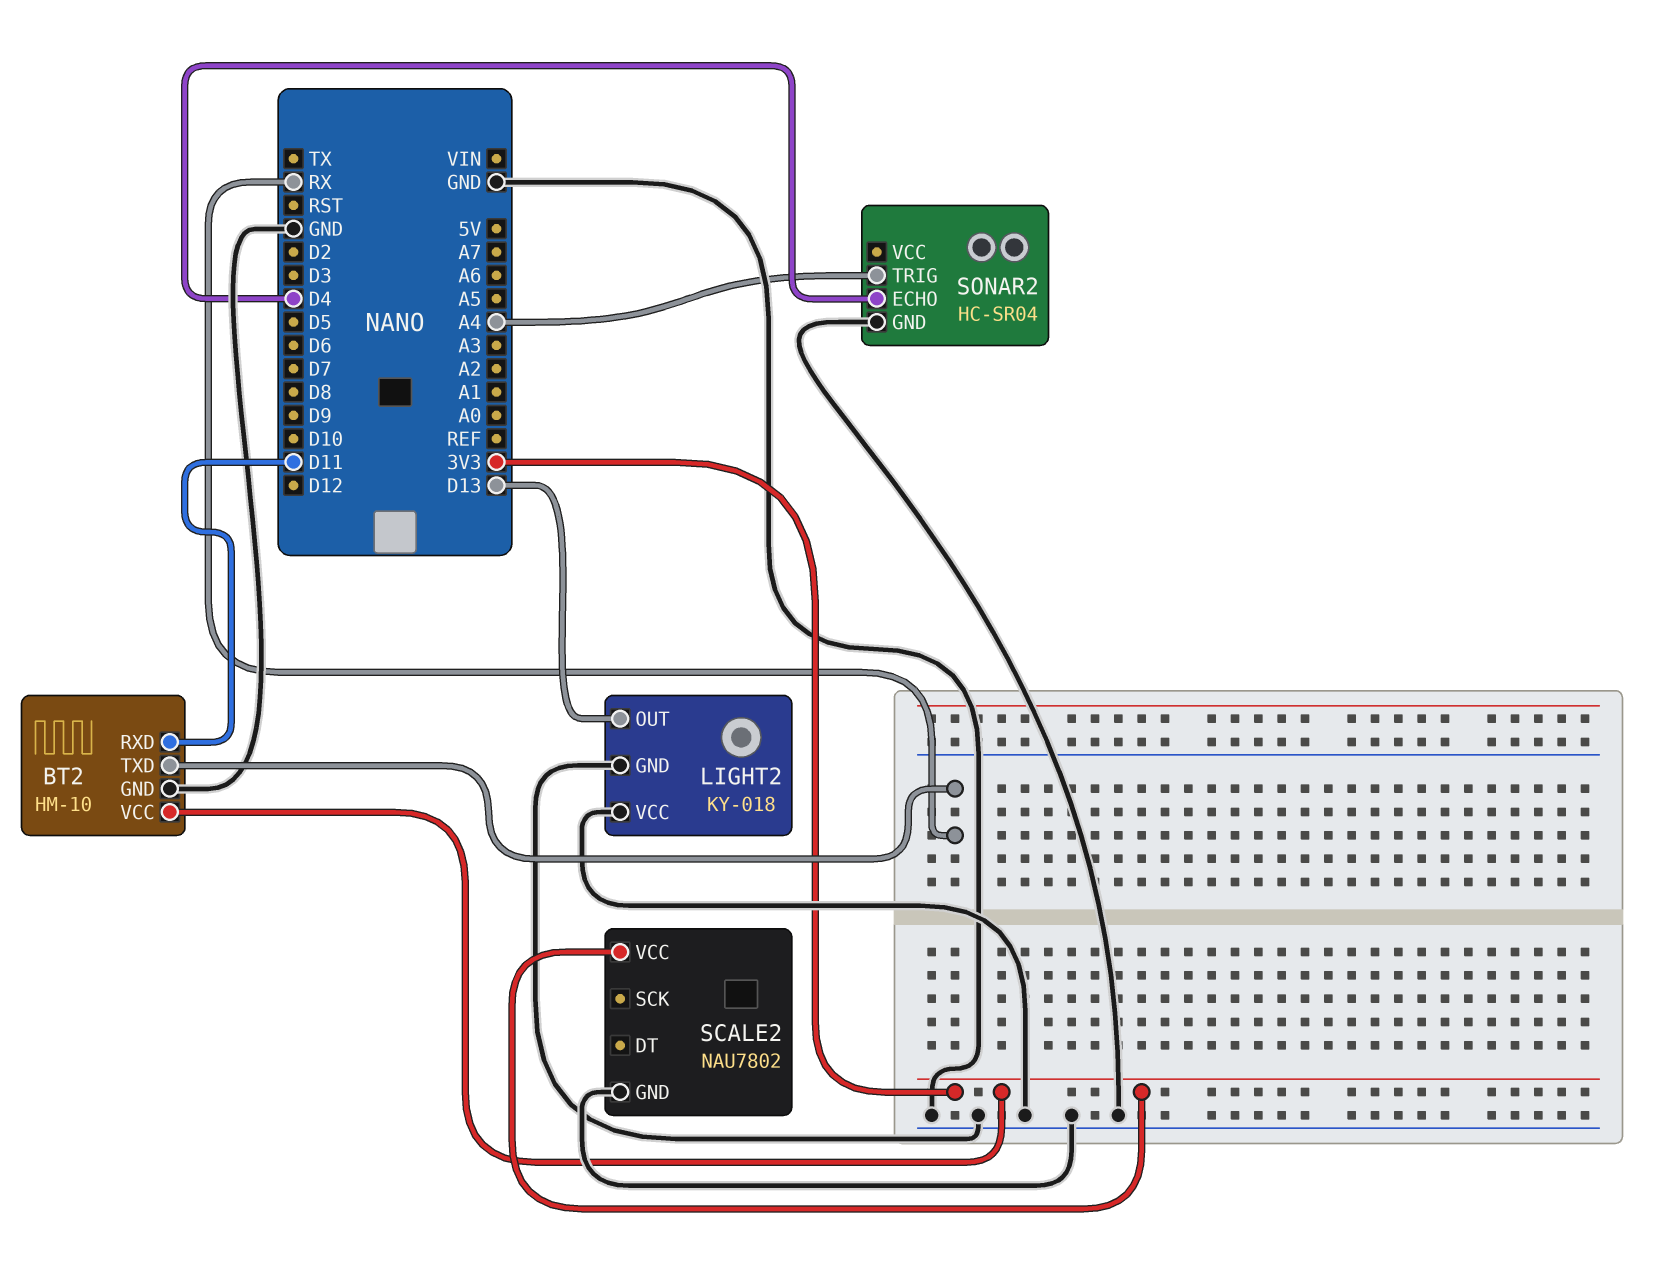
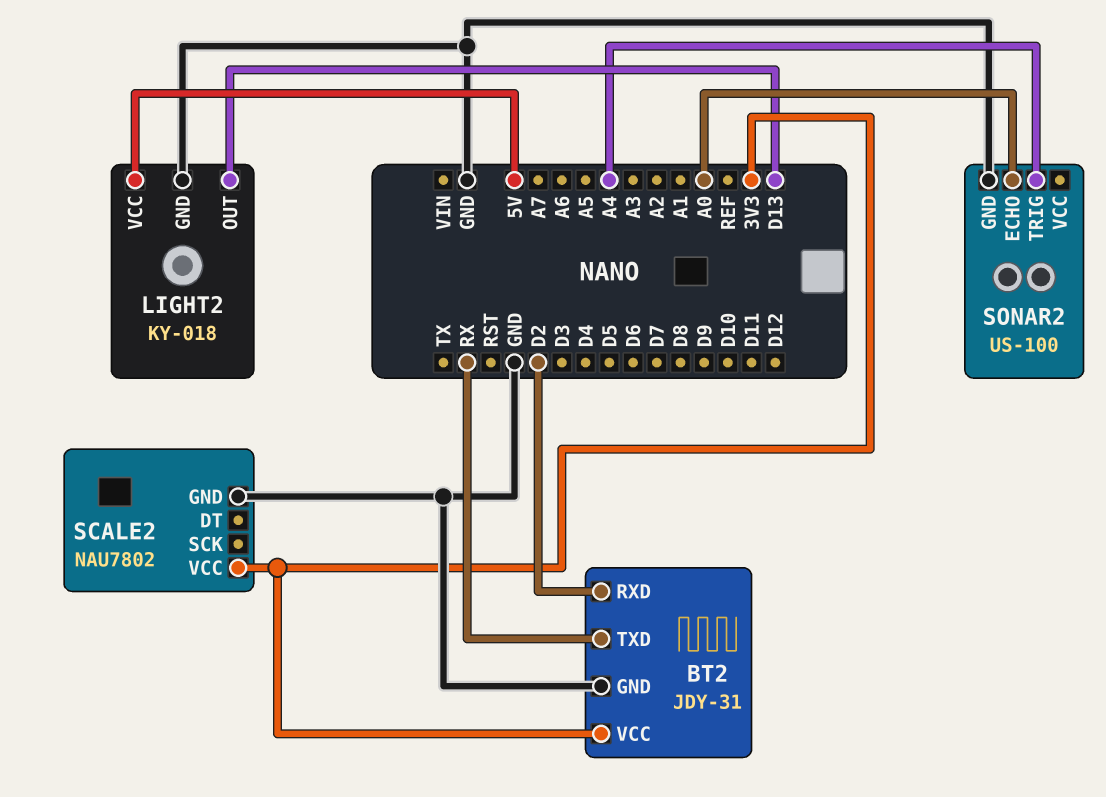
BT2: HM-10 -> JDY-31
BT2 pin RXD: D11 -> D2
LIGHT2 pin VCC: GND -> 5V
SONAR2: HC-SR04 -> US-100
SONAR2 pin ECHO: D4 -> A0

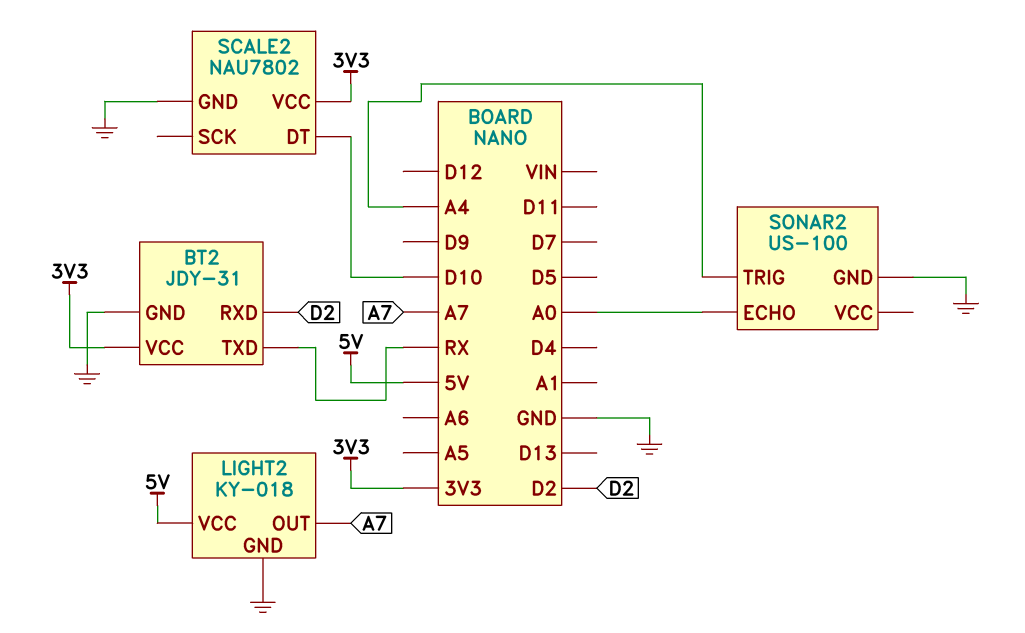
LIGHT2 pin OUT: D13 -> A7
SCALE2 pin DT: none -> D10

